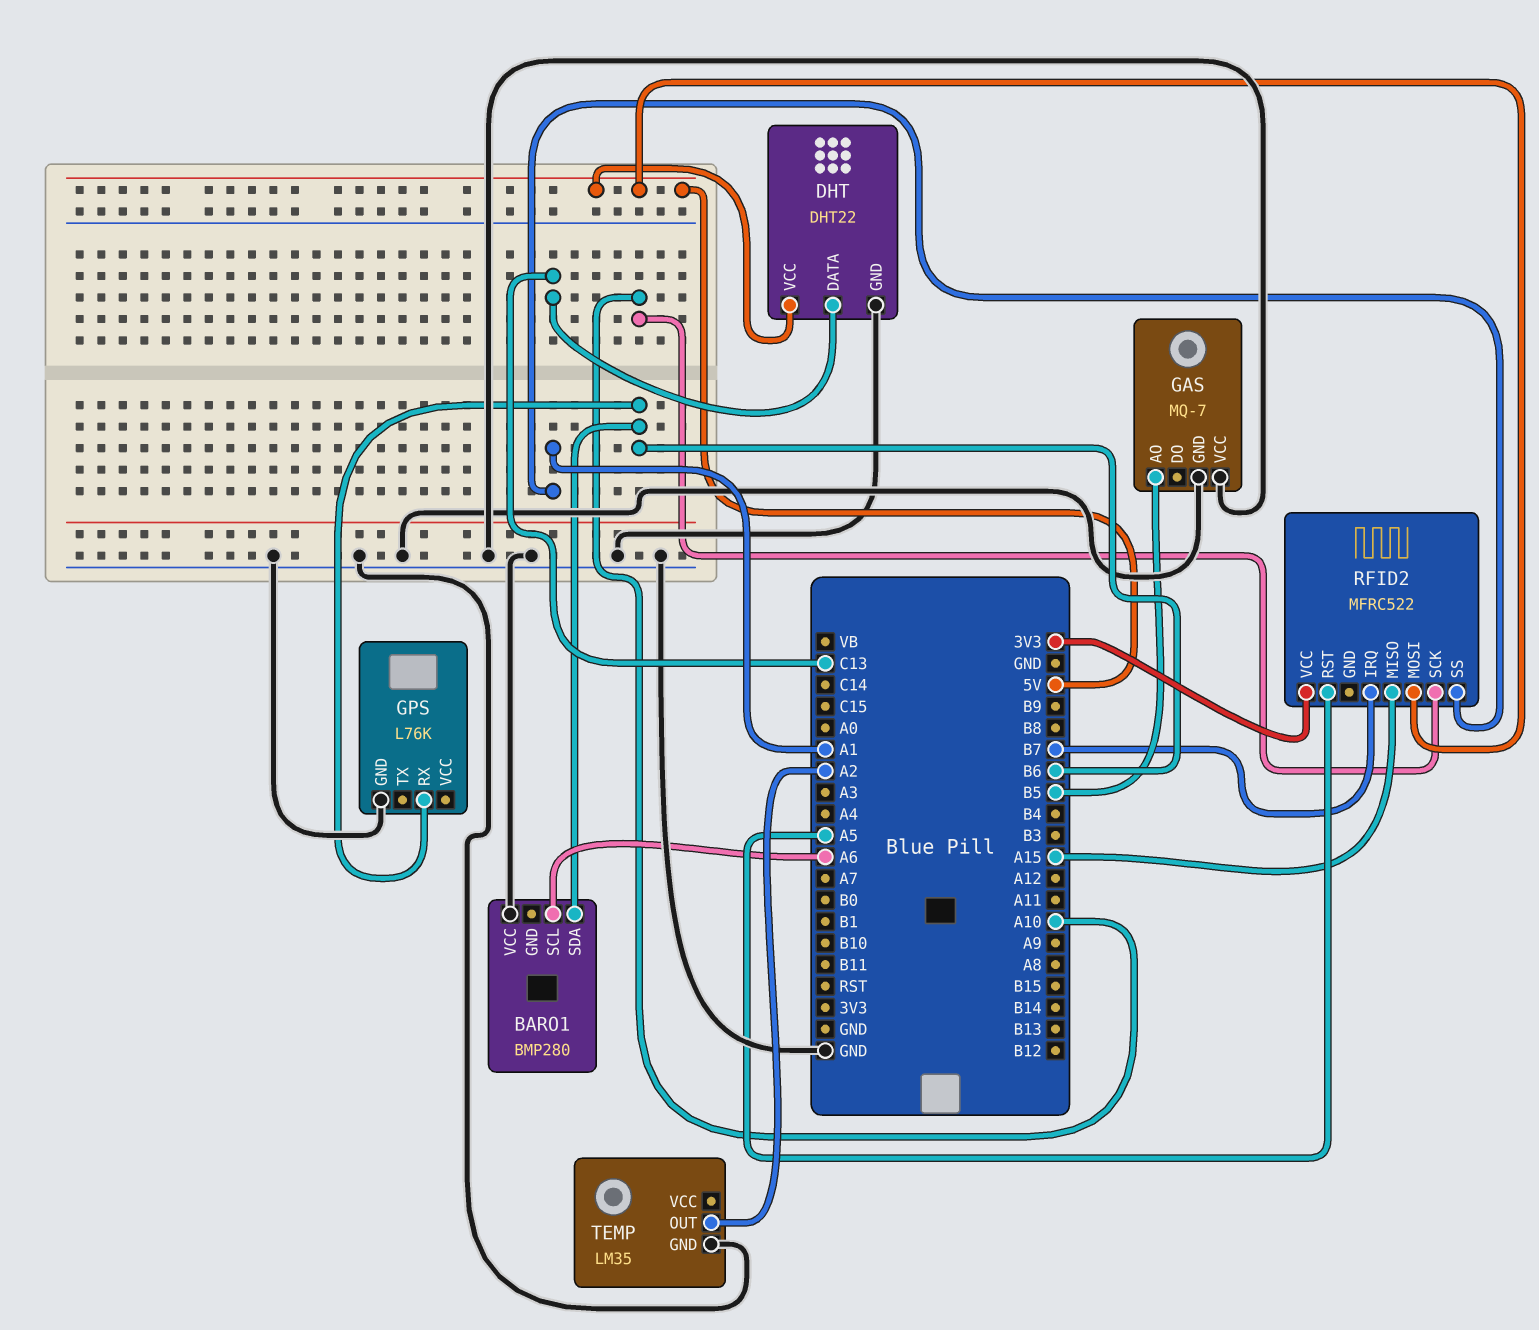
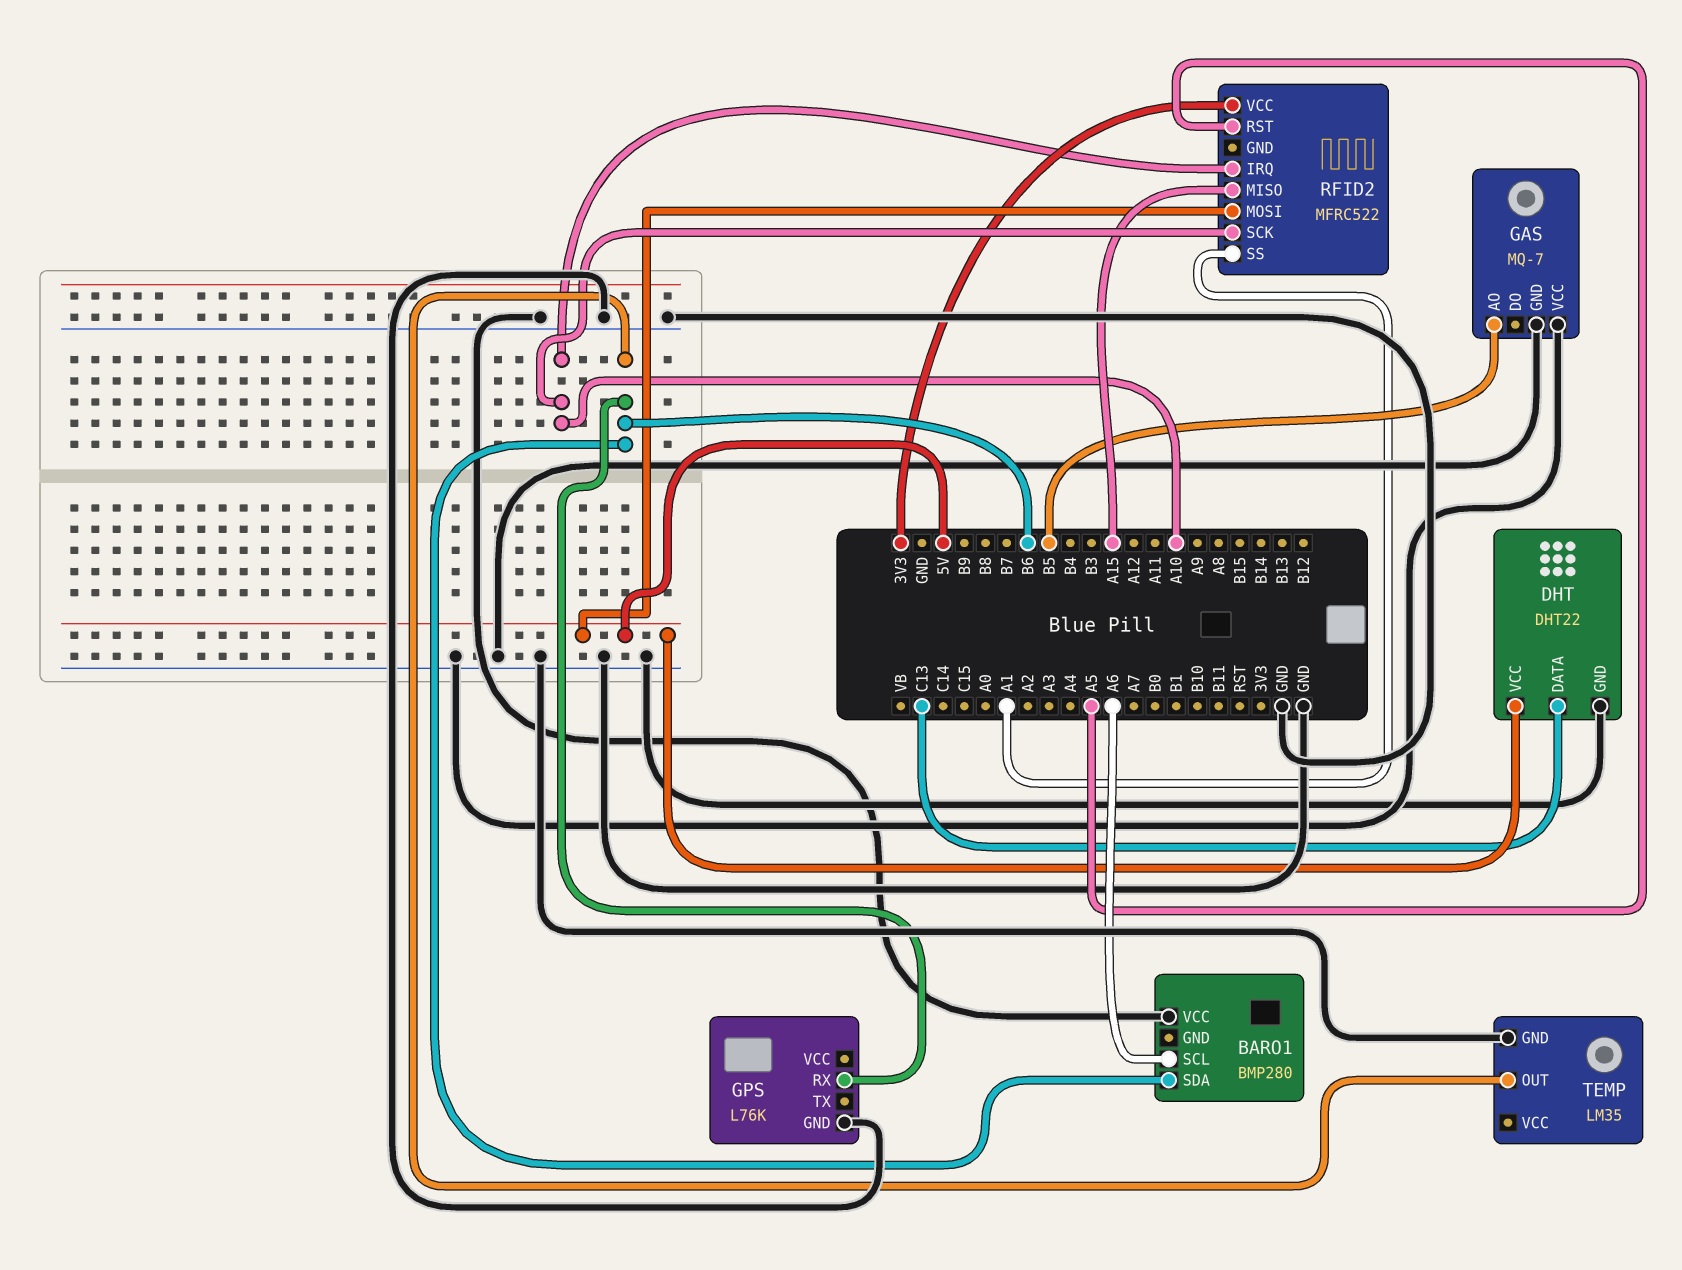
RFID2 pin IRQ: B7 -> A10
TEMP pin OUT: A2 -> B6

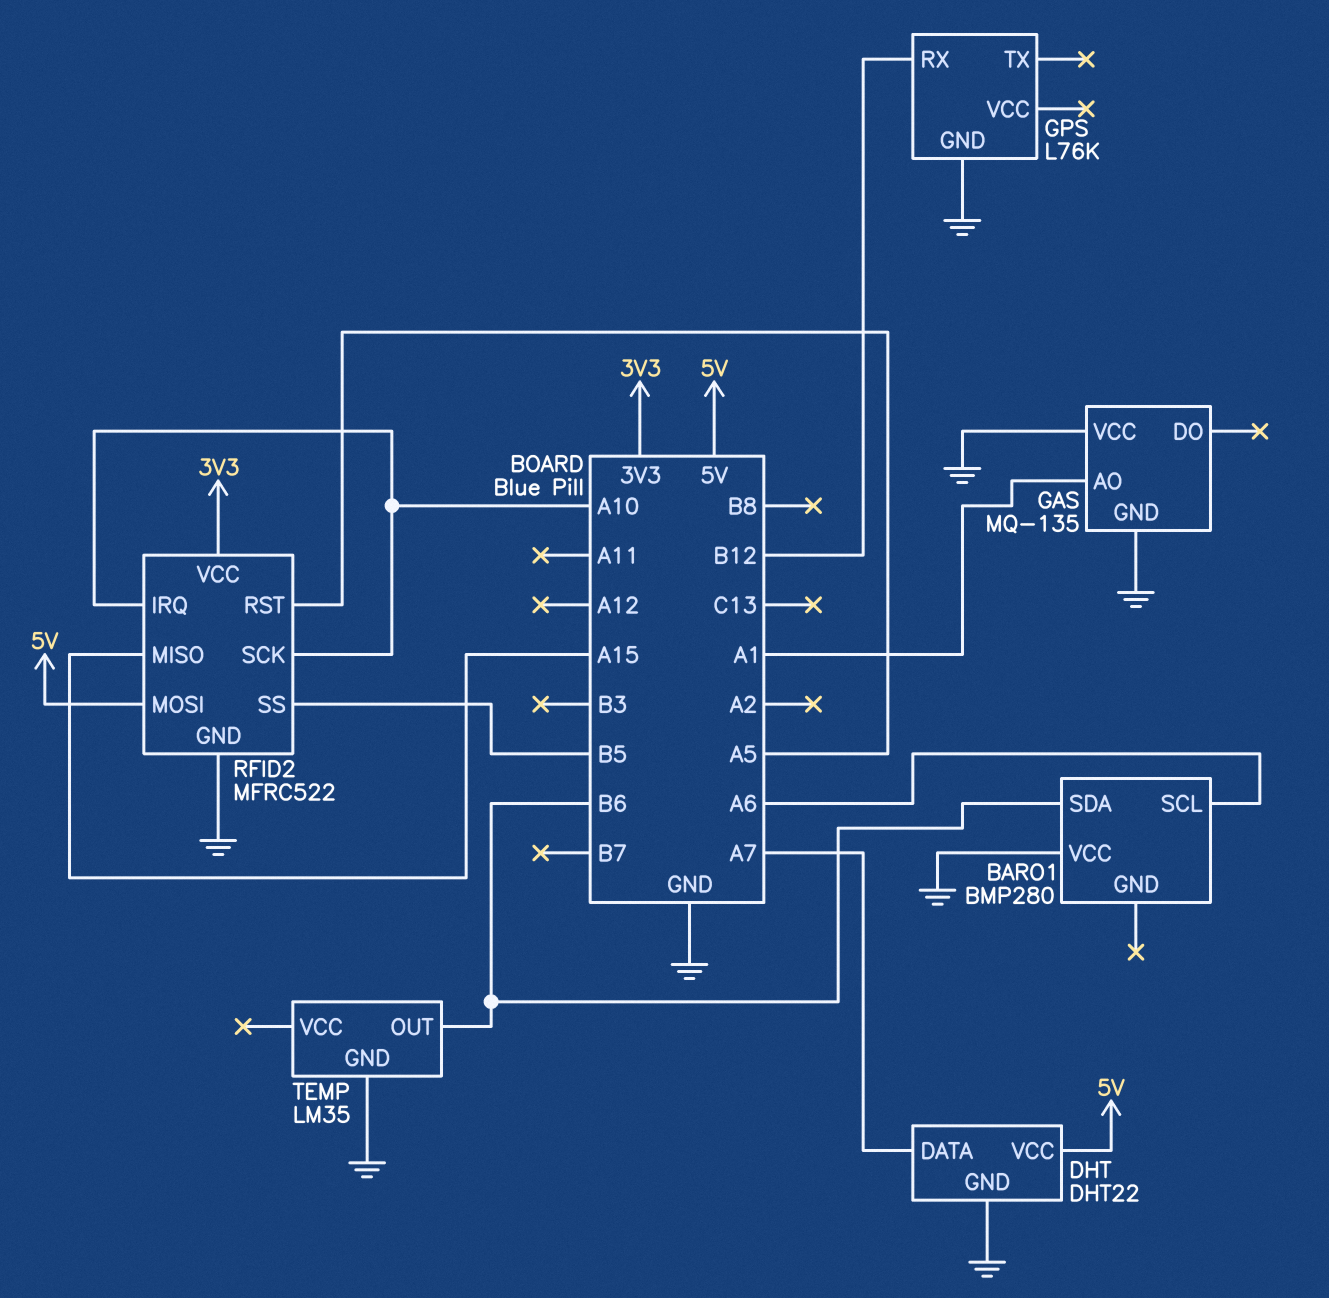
DHT pin DATA: C13 -> A7
GAS: MQ-7 -> MQ-135
GAS pin AO: B5 -> A1
GPS pin RX: B6 -> B12
RFID2 pin GND: none -> GND
RFID2 pin SS: A1 -> B5

